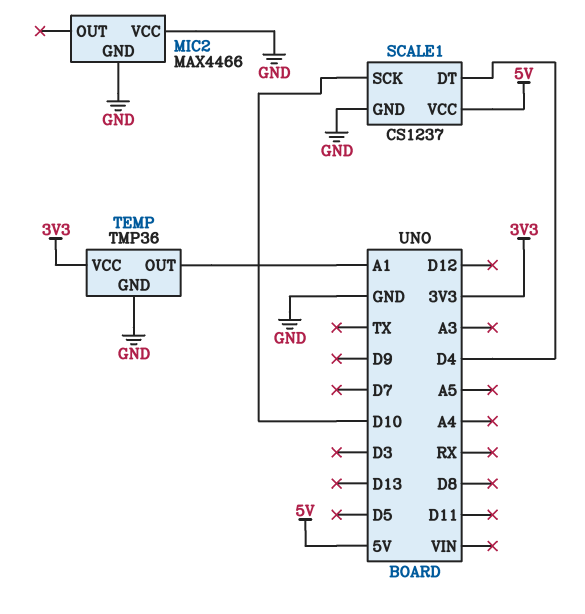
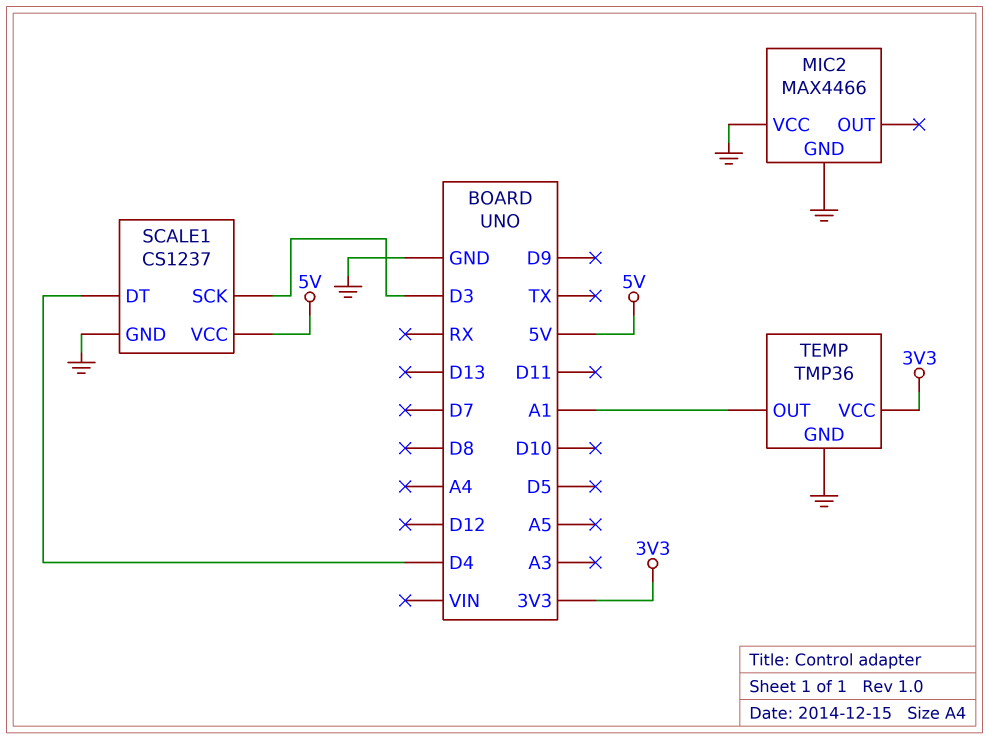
SCALE1 pin SCK: D10 -> D3

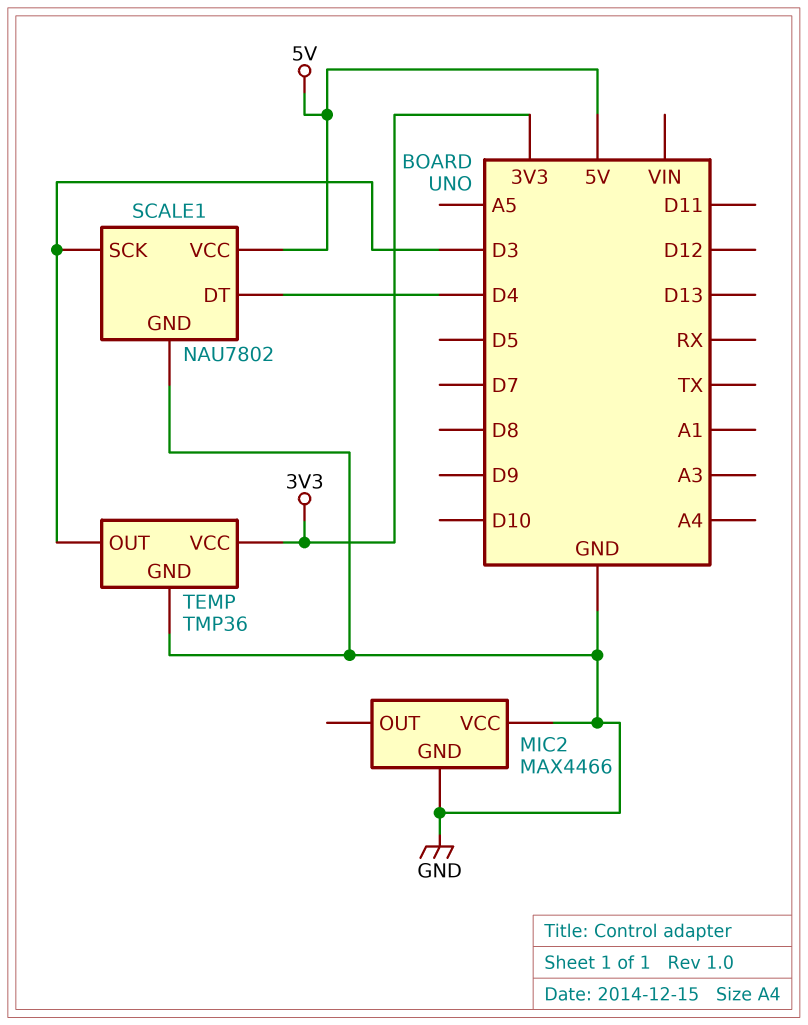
SCALE1: CS1237 -> NAU7802
TEMP pin OUT: A1 -> D3

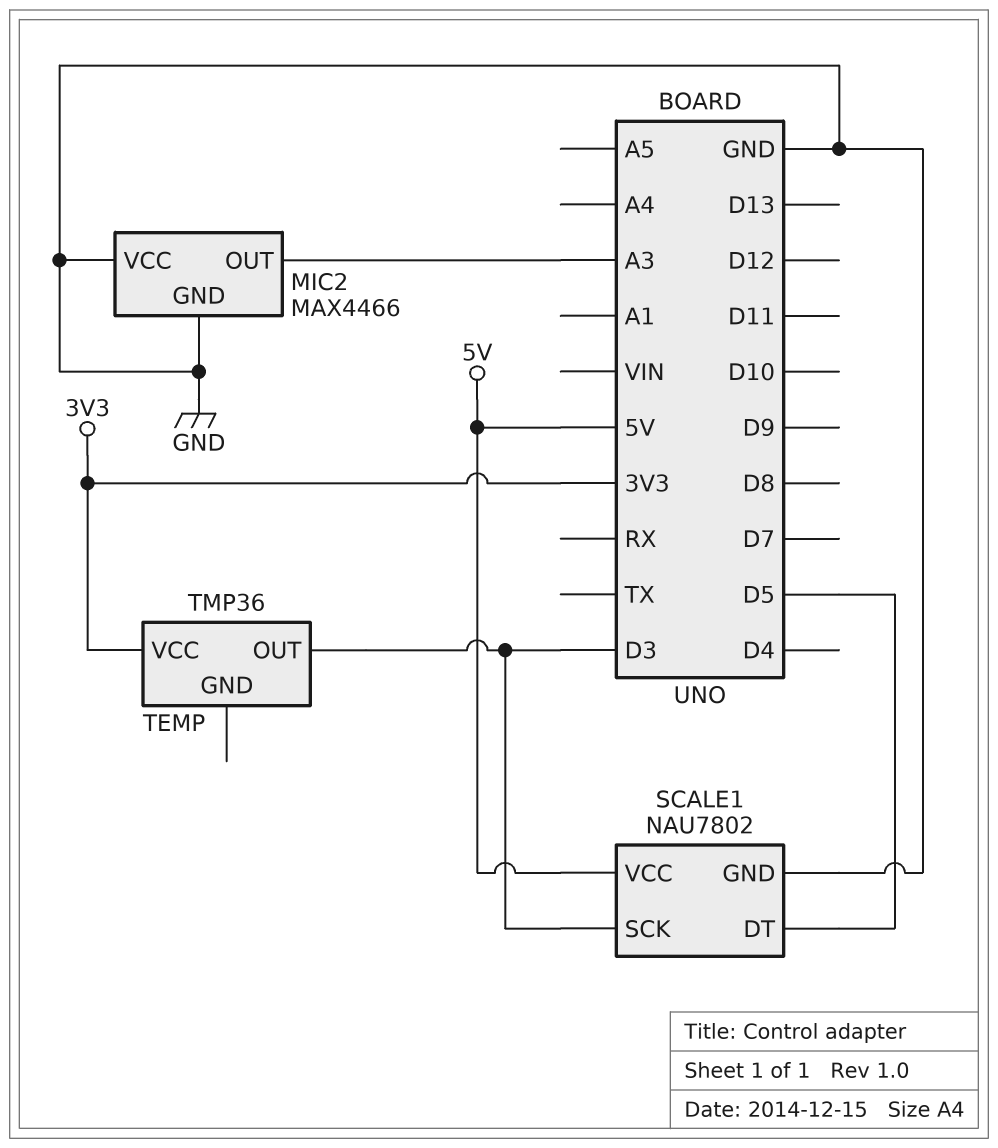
MIC2 pin OUT: none -> A3
SCALE1 pin DT: D4 -> D5
TEMP pin GND: GND -> none

